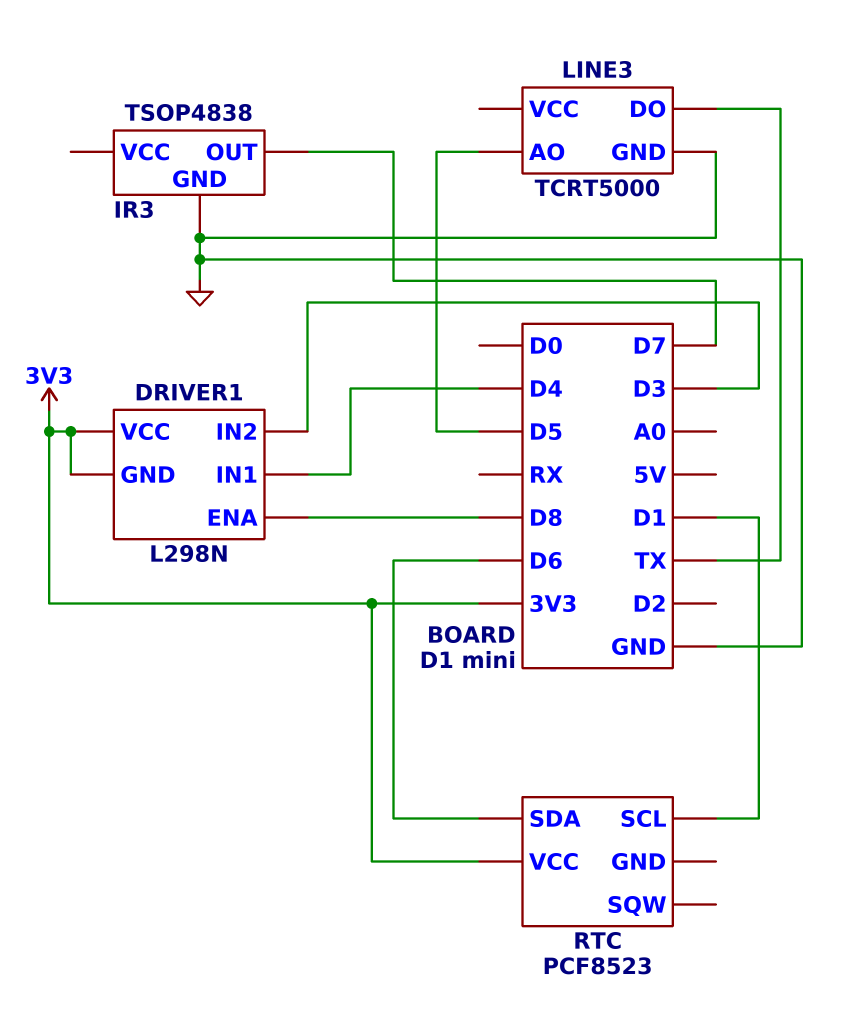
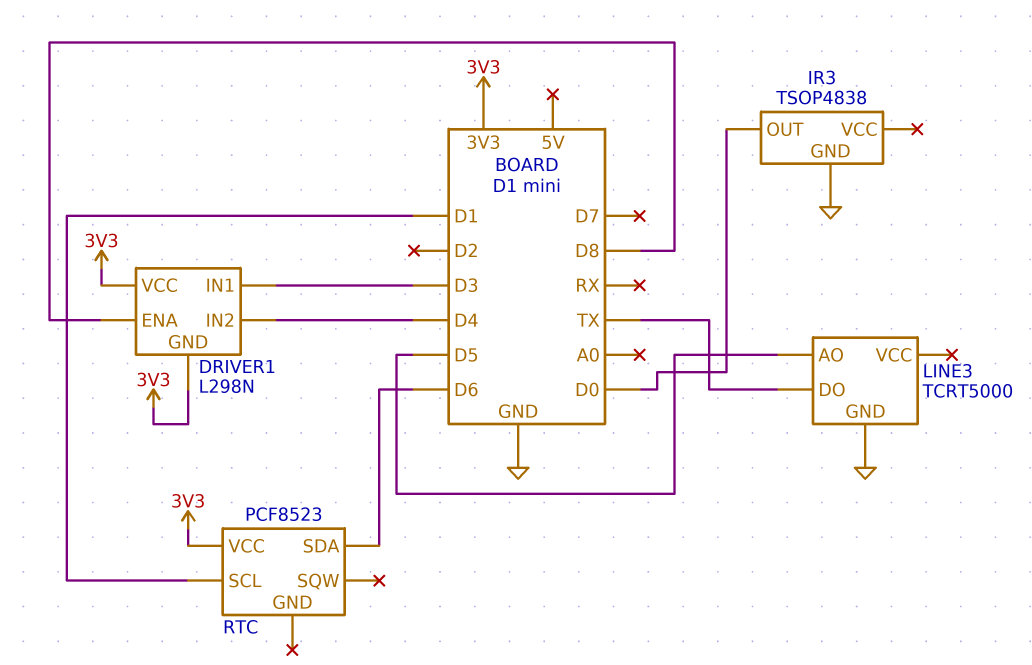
DRIVER1 pin IN1: D4 -> D3
DRIVER1 pin IN2: D3 -> D4
IR3 pin OUT: D7 -> D0

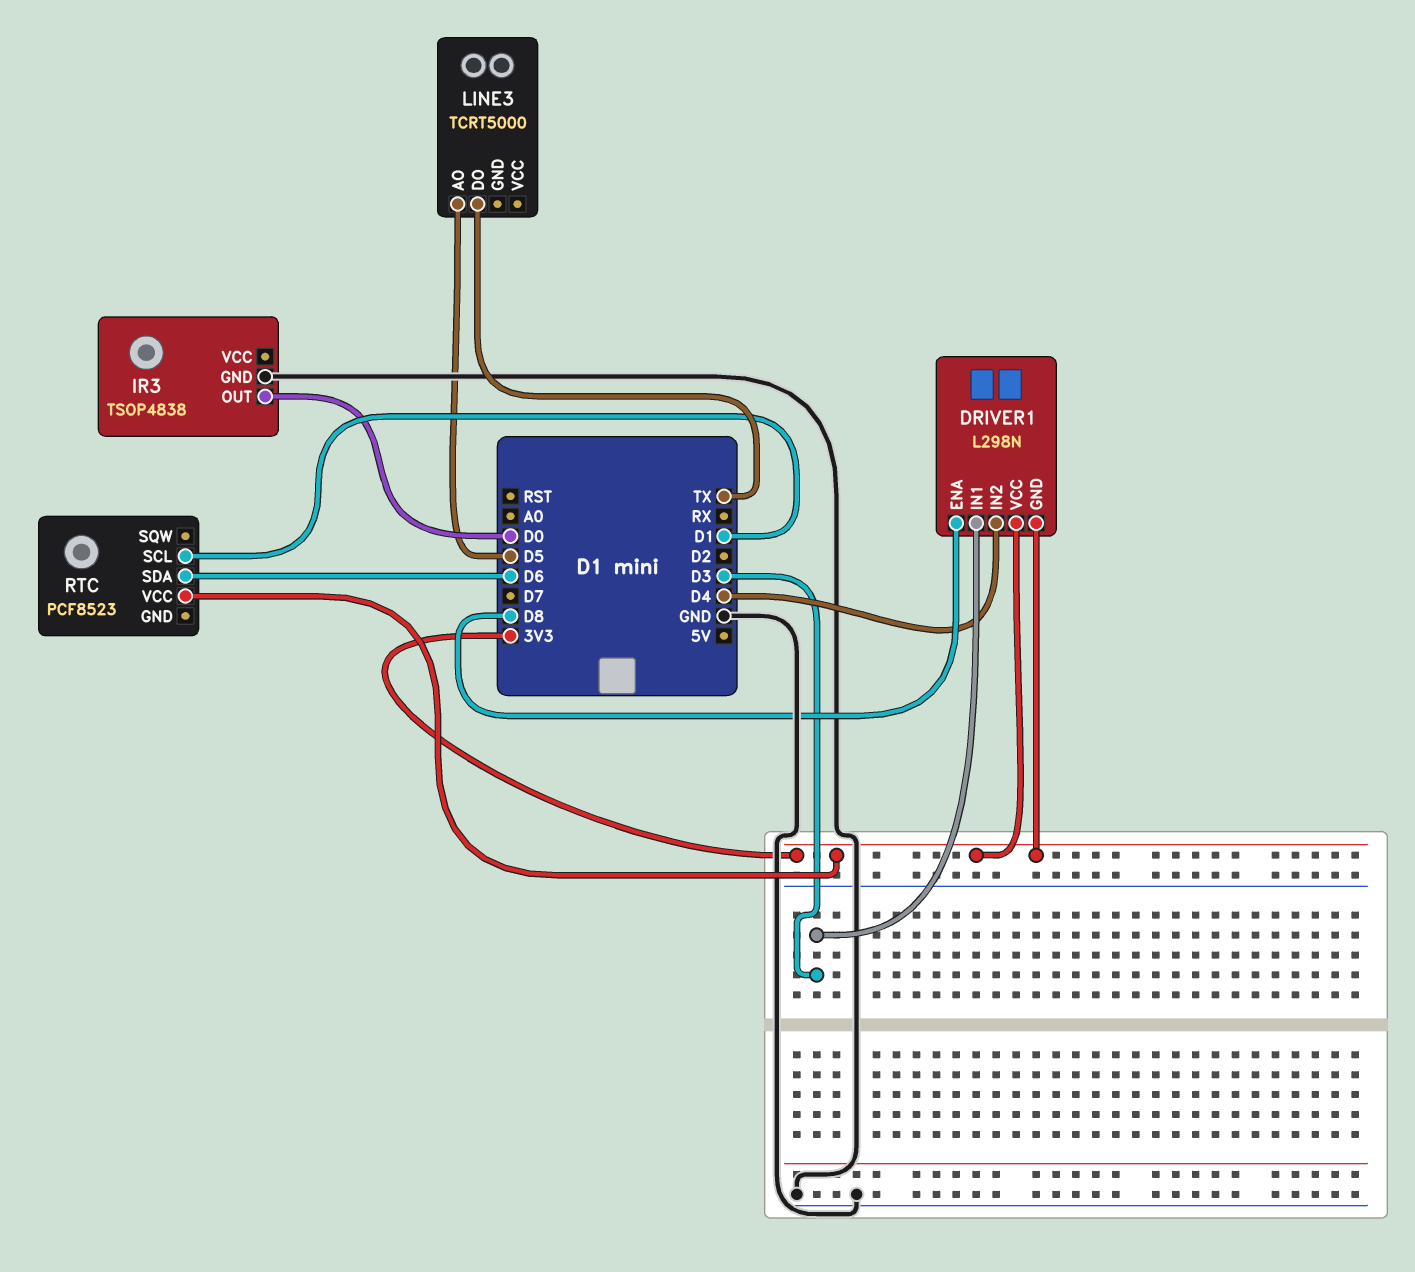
LINE3 pin GND: GND -> none

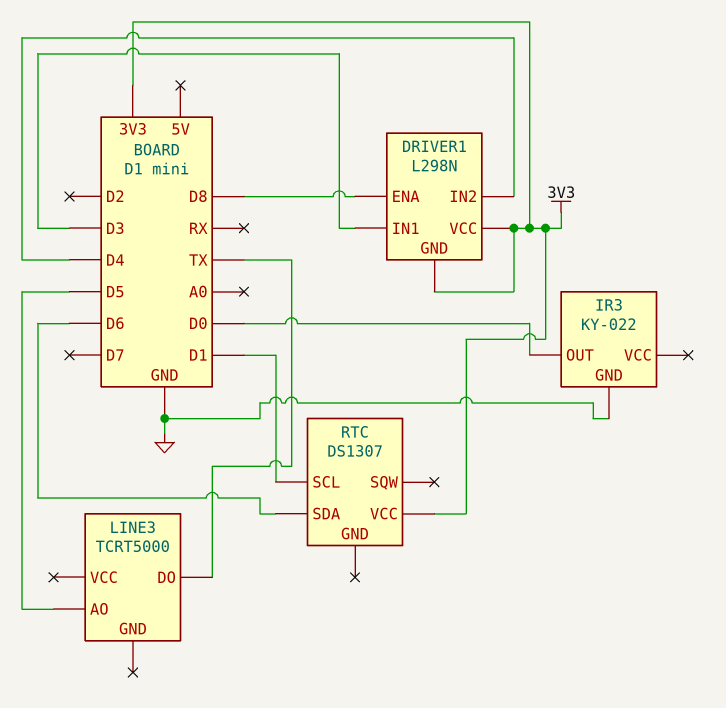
IR3: TSOP4838 -> KY-022
RTC: PCF8523 -> DS1307

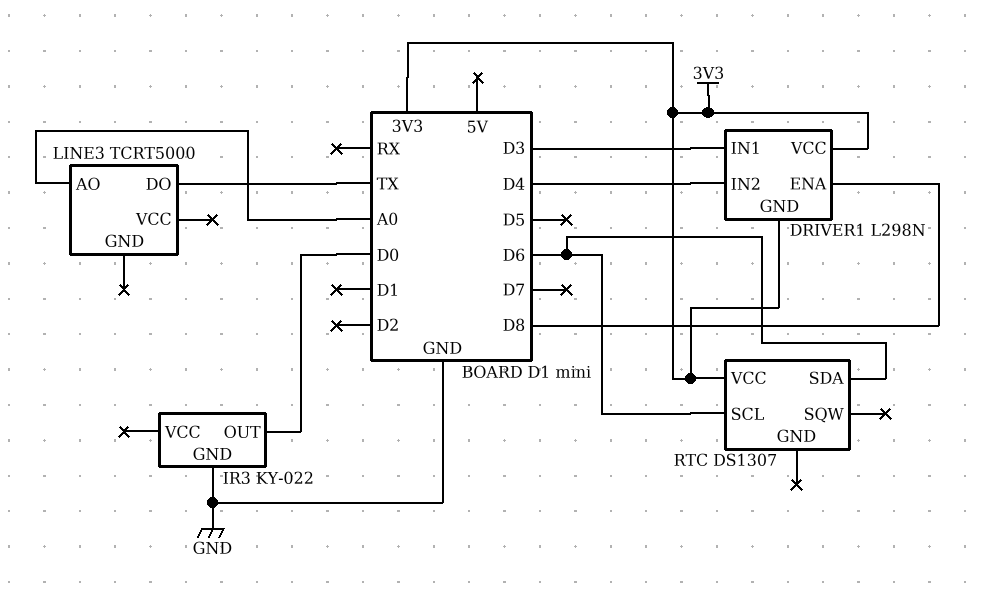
LINE3 pin AO: D5 -> A0
RTC pin SCL: D1 -> D6

